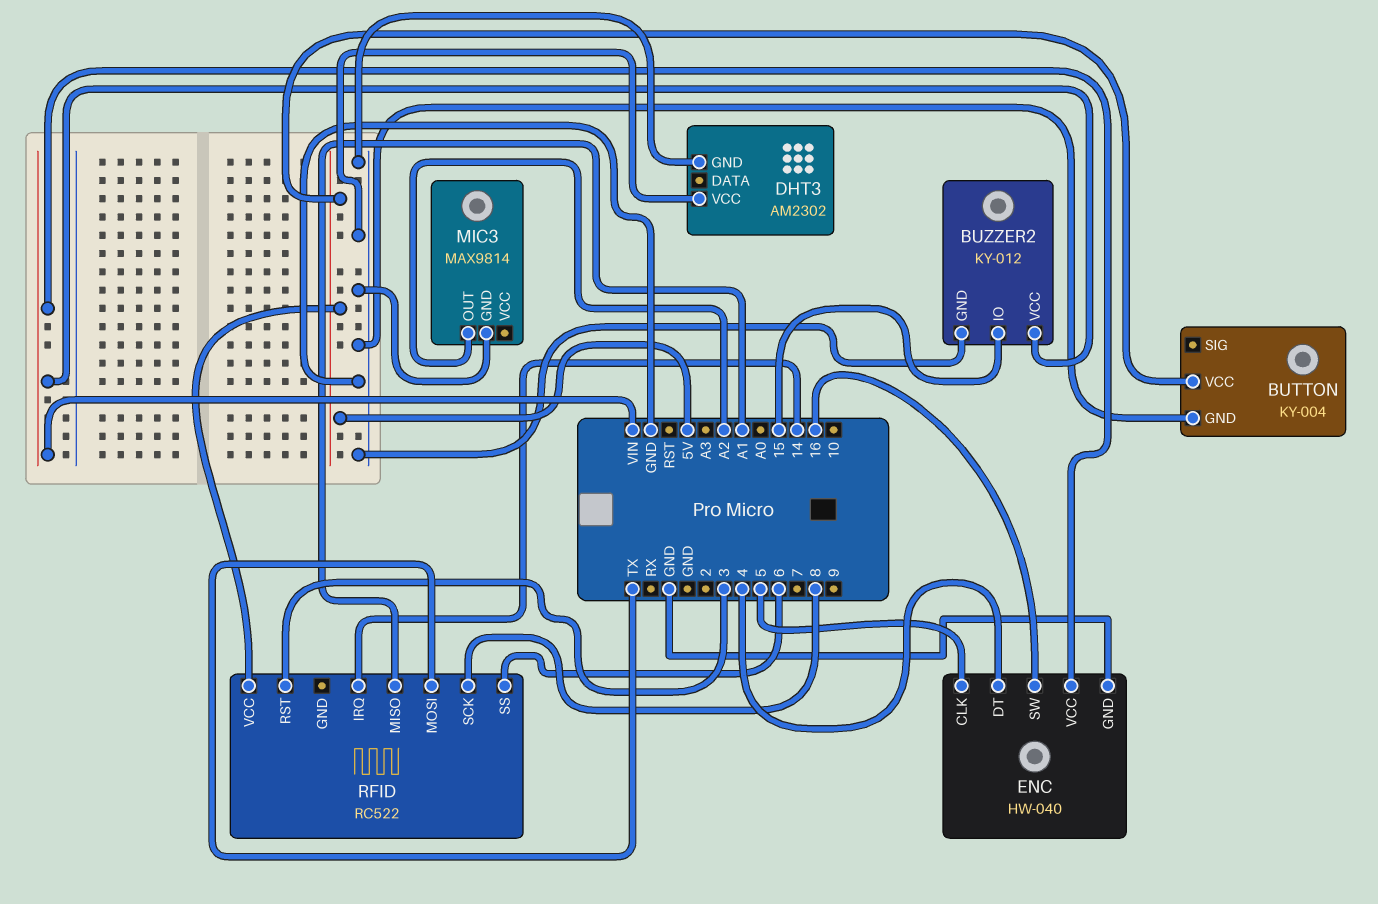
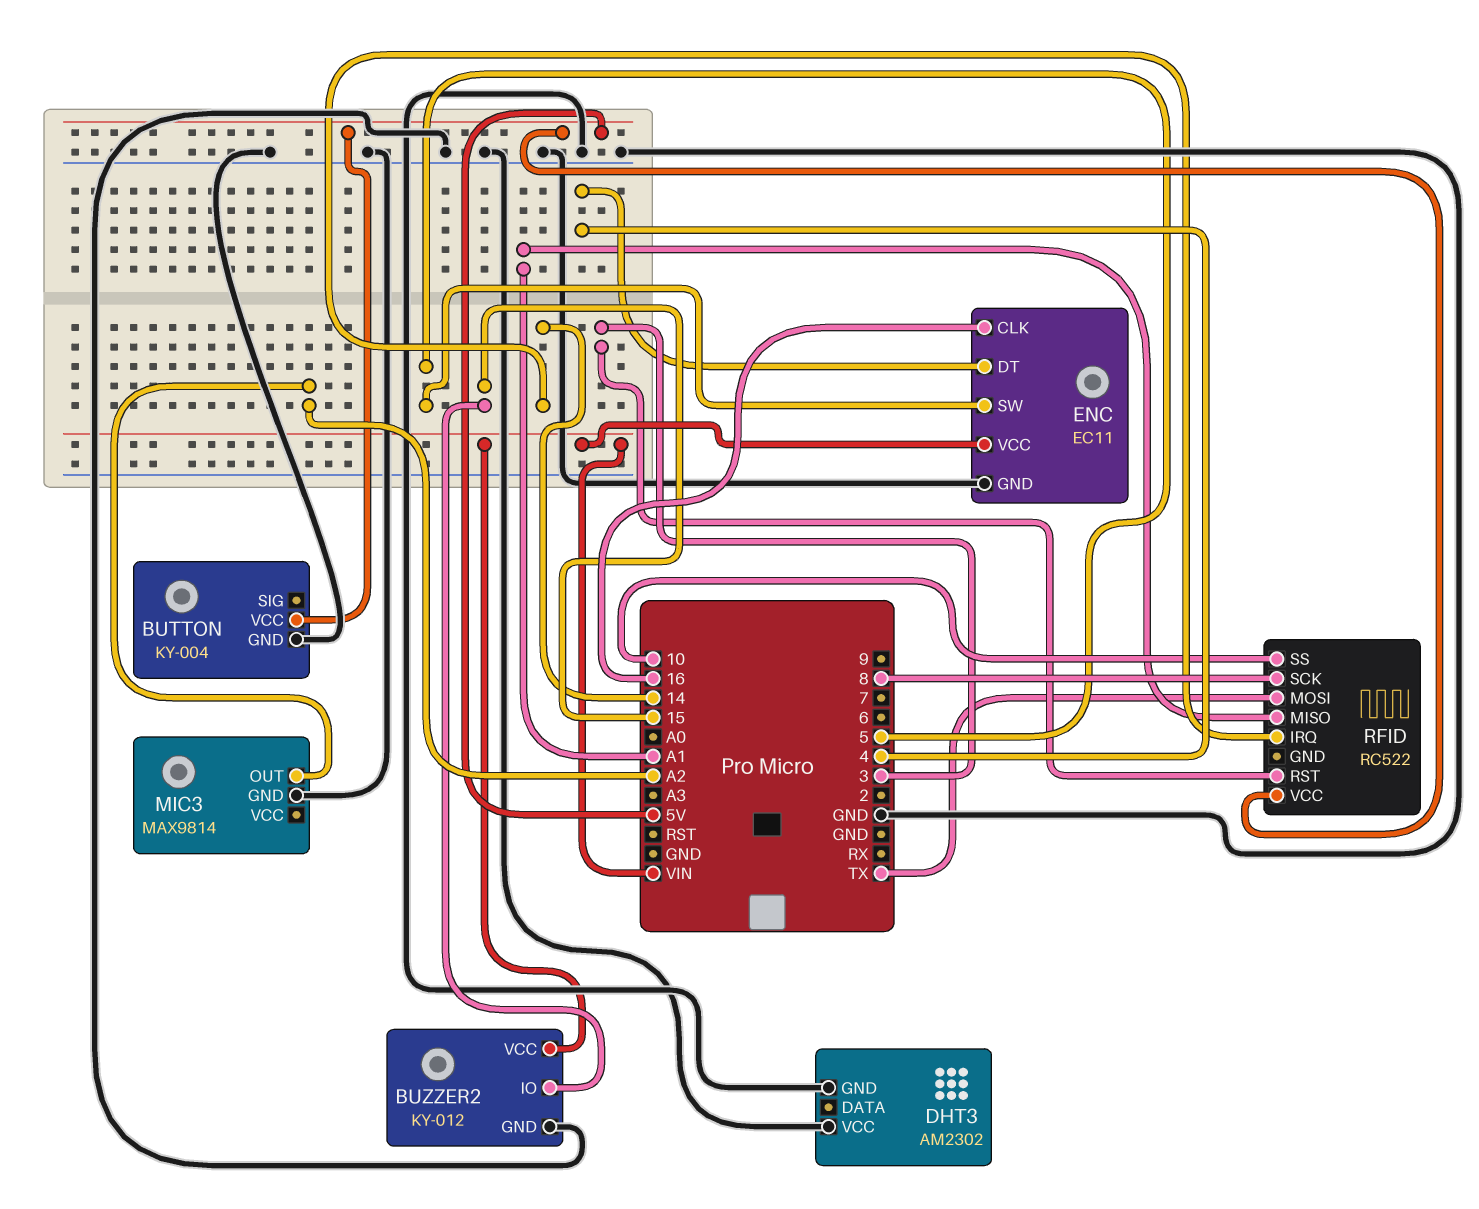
ENC: HW-040 -> EC11
ENC pin CLK: 5 -> 16
ENC pin SW: 16 -> 5
RFID pin SS: 6 -> 10

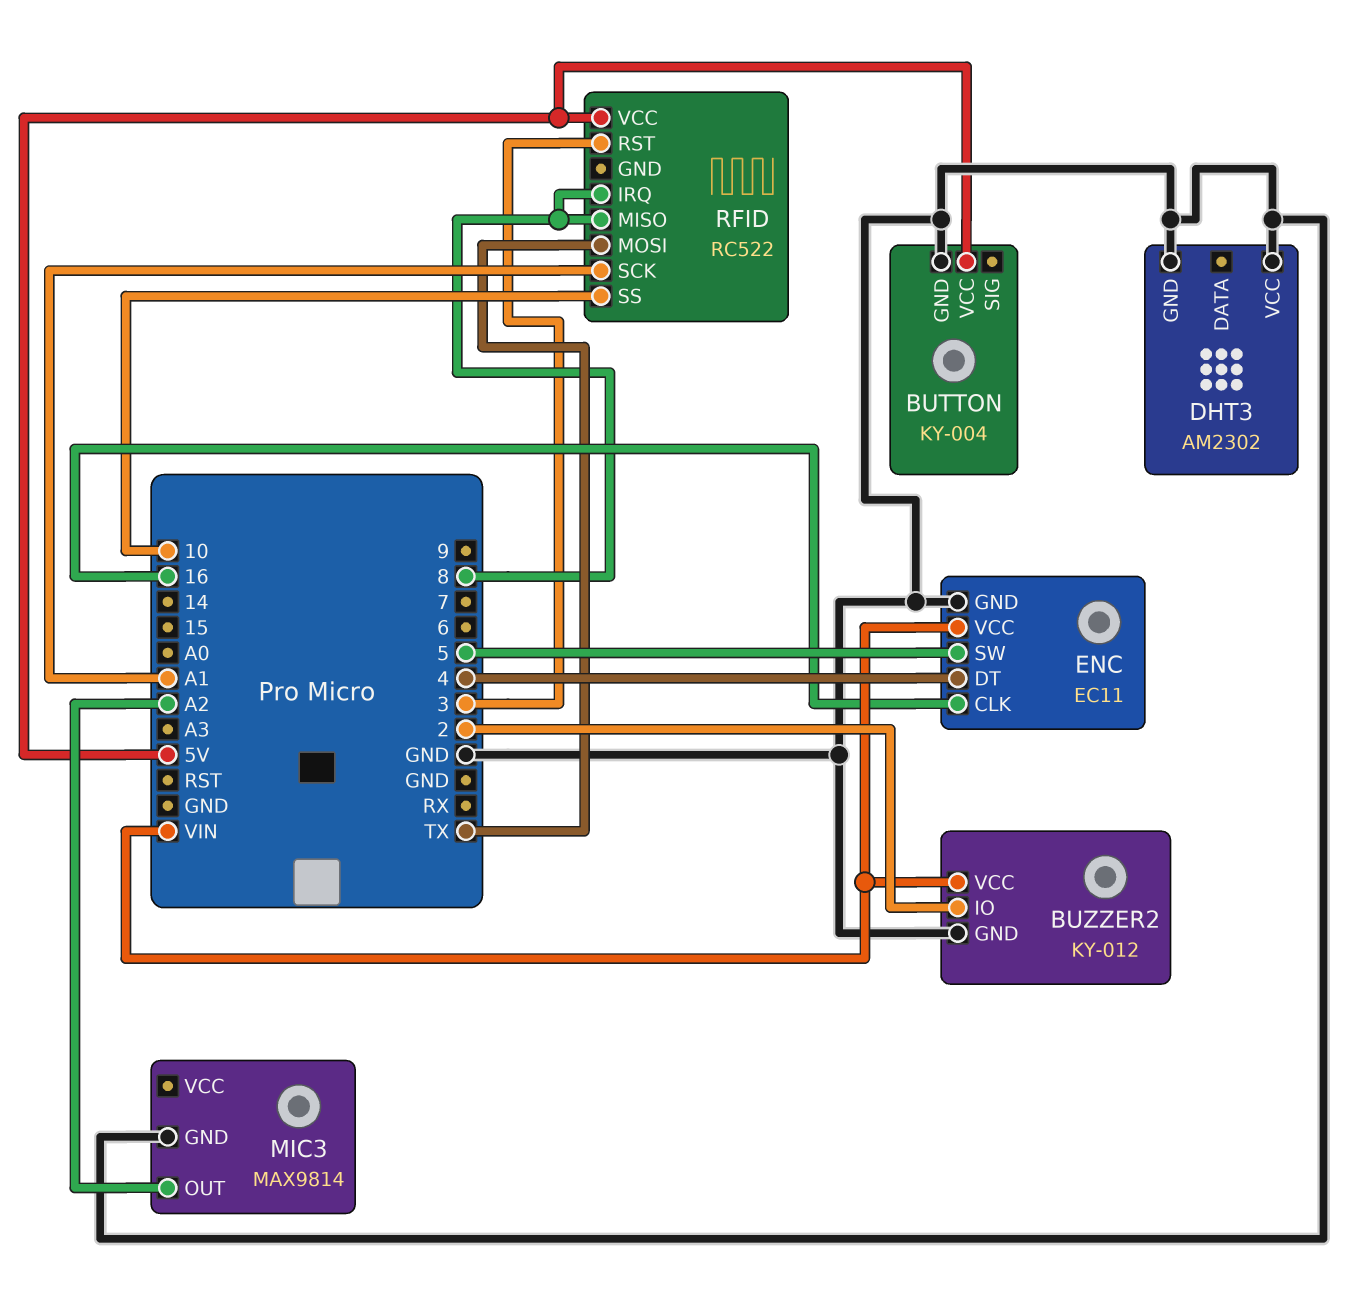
BUZZER2 pin IO: 15 -> 2
RFID pin IRQ: 14 -> 8
RFID pin MISO: A1 -> 8
RFID pin SCK: 8 -> A1

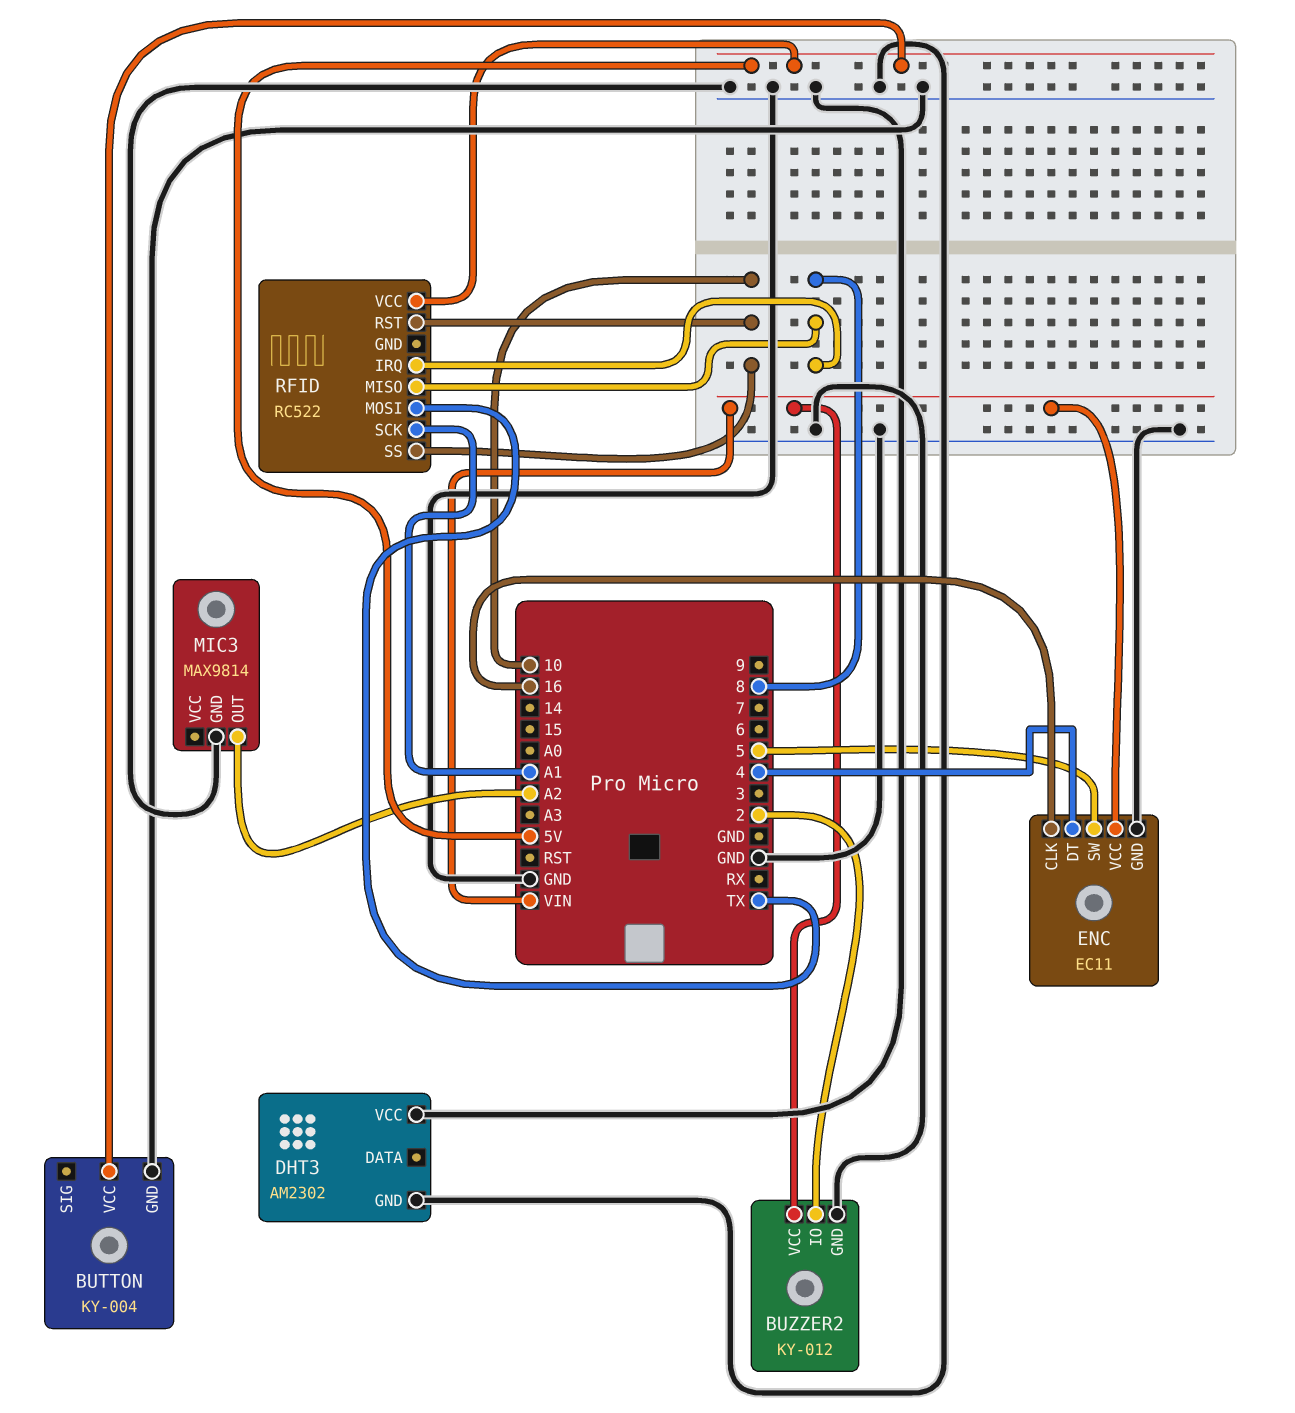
RFID pin RST: 3 -> 10

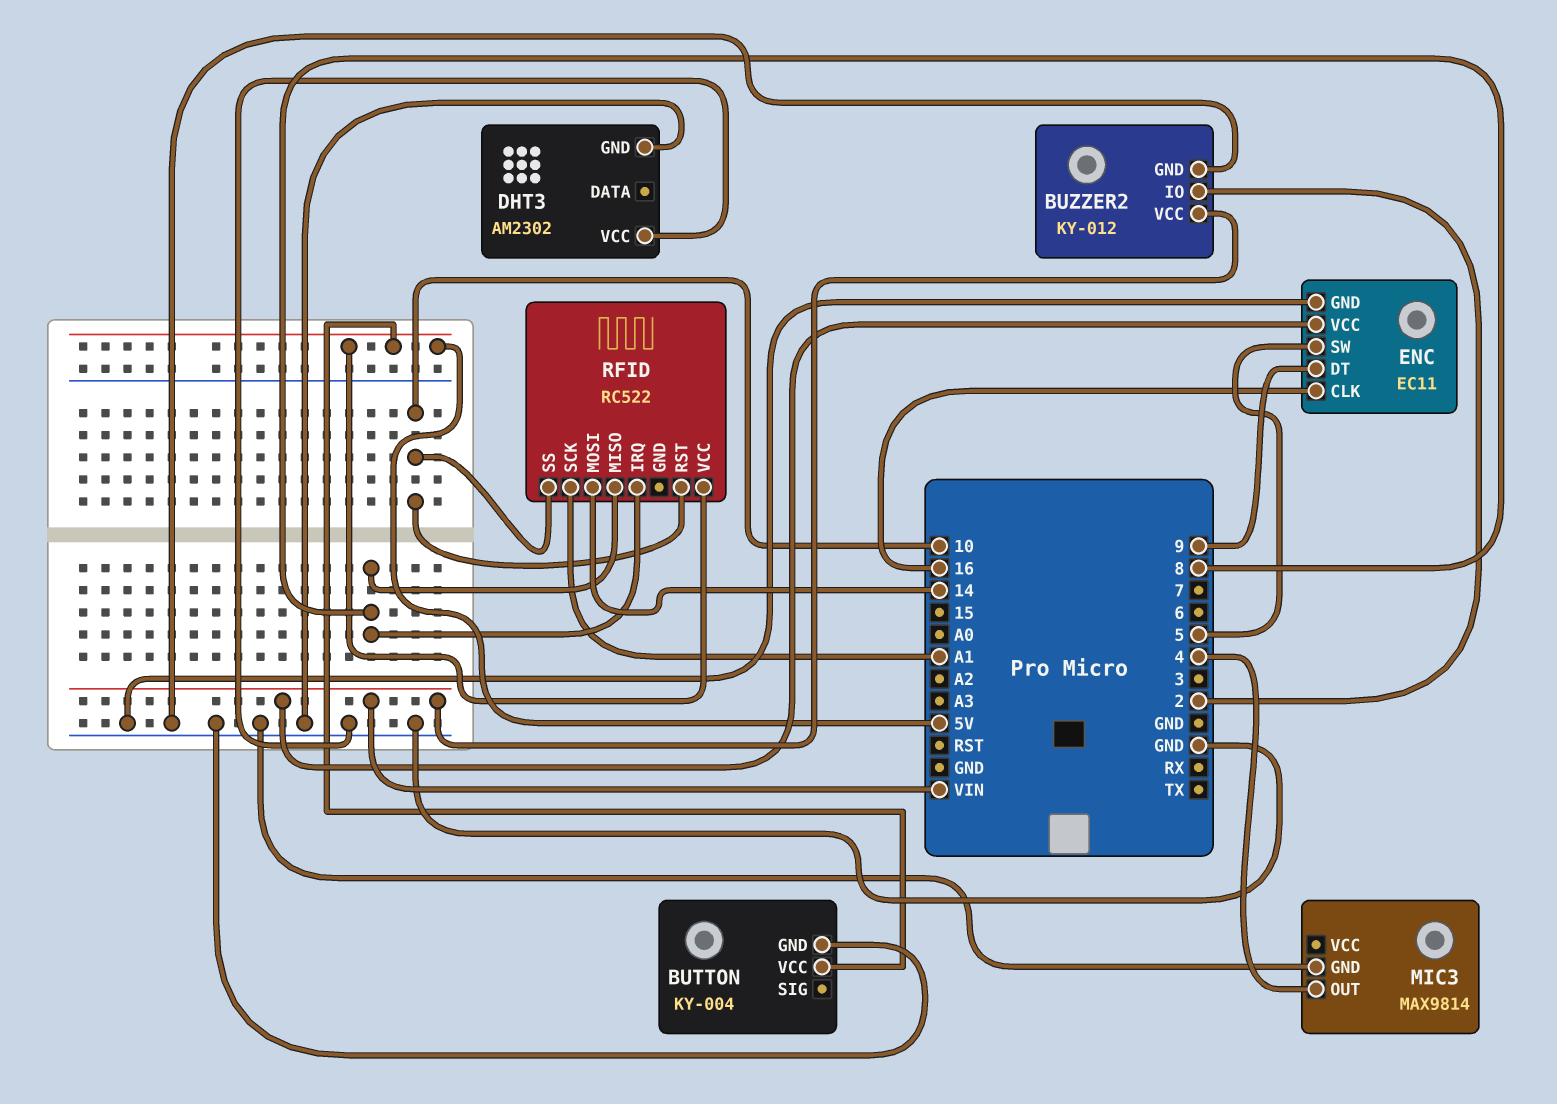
ENC pin DT: 4 -> 9
MIC3 pin OUT: A2 -> 4
RFID pin MOSI: TX -> 14

